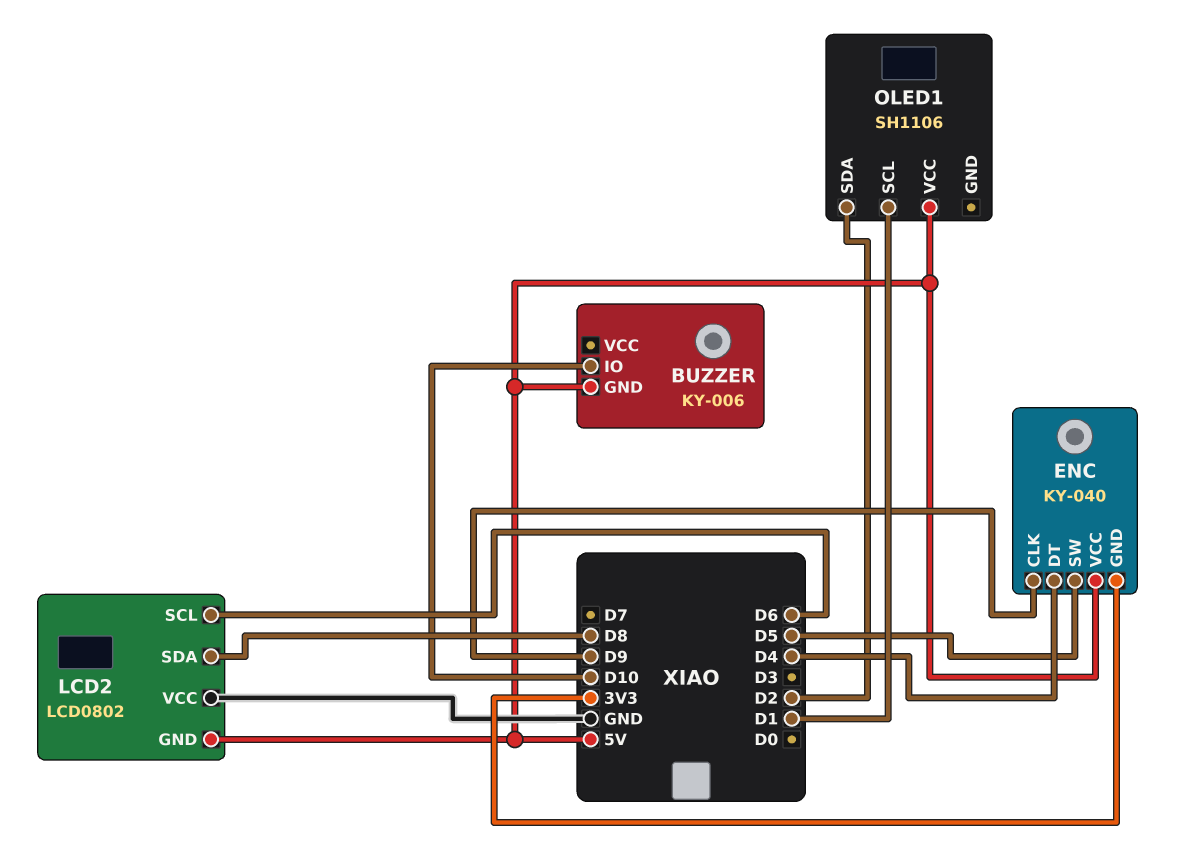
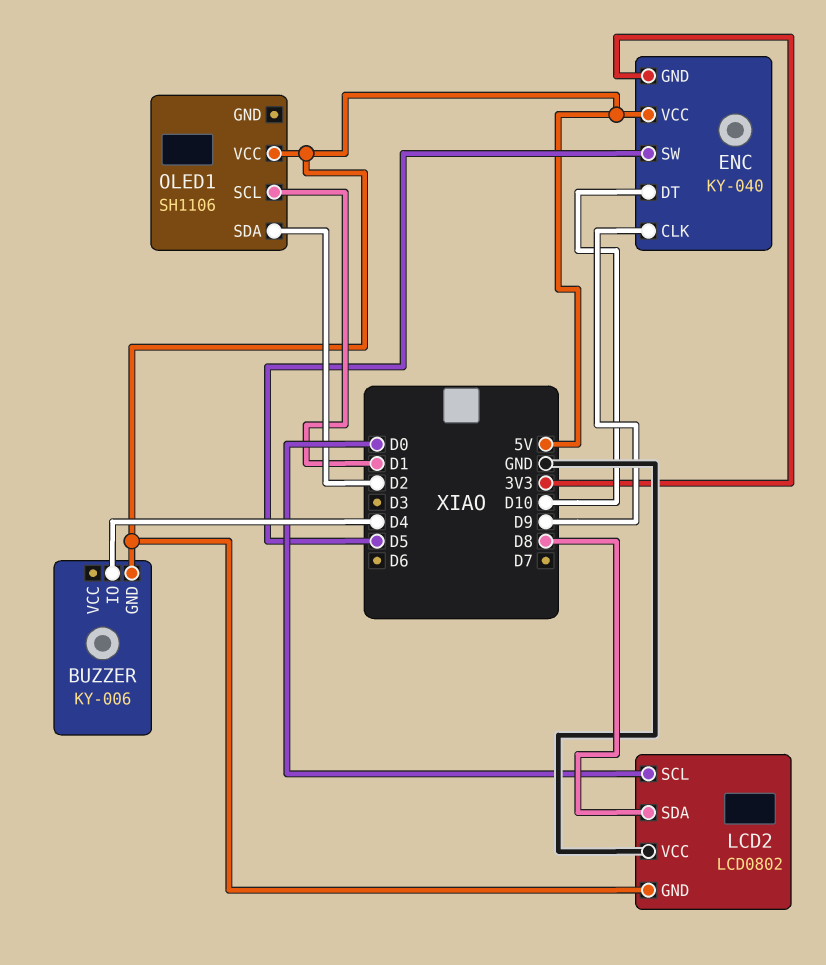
BUZZER pin IO: D10 -> D4
ENC pin DT: D4 -> D10
LCD2 pin SCL: D6 -> D0

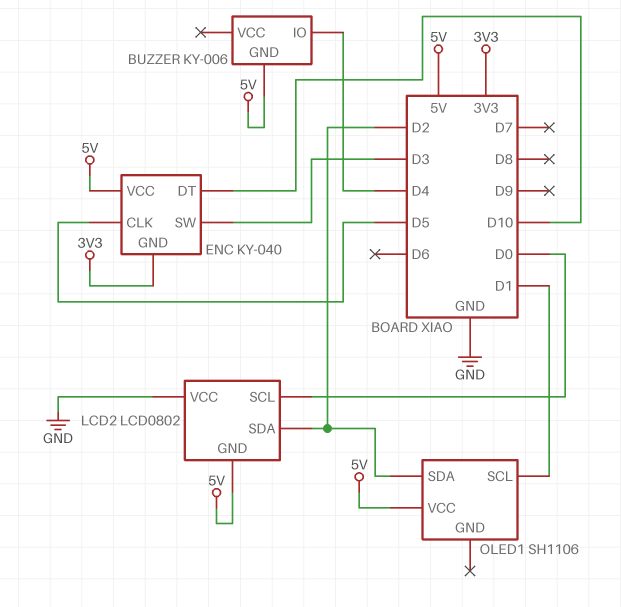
ENC pin CLK: D9 -> D5
ENC pin SW: D5 -> D3
LCD2 pin SDA: D8 -> D2

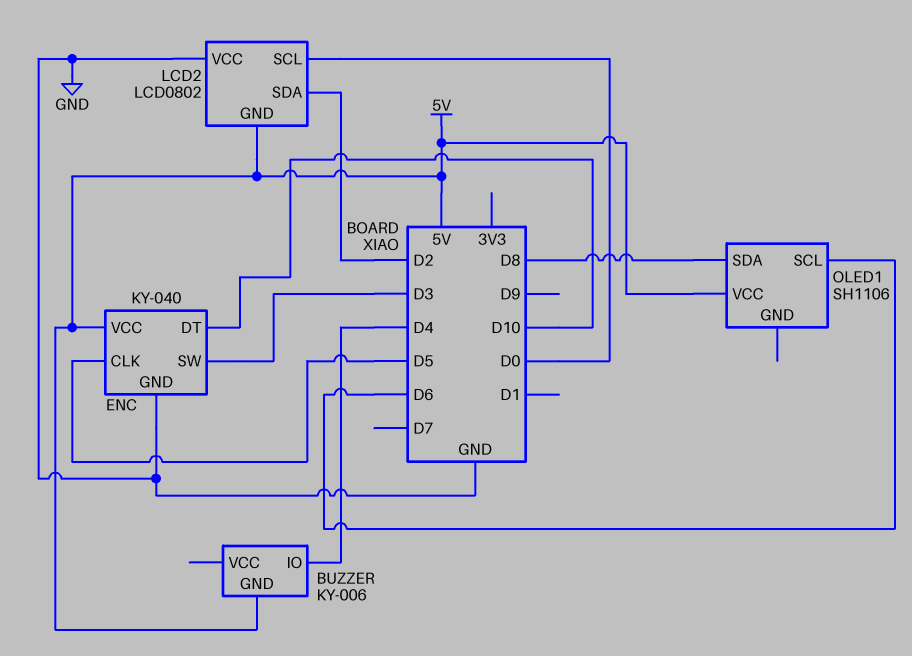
ENC pin GND: 3V3 -> GND
OLED1 pin SCL: D1 -> D6
OLED1 pin SDA: D2 -> D8

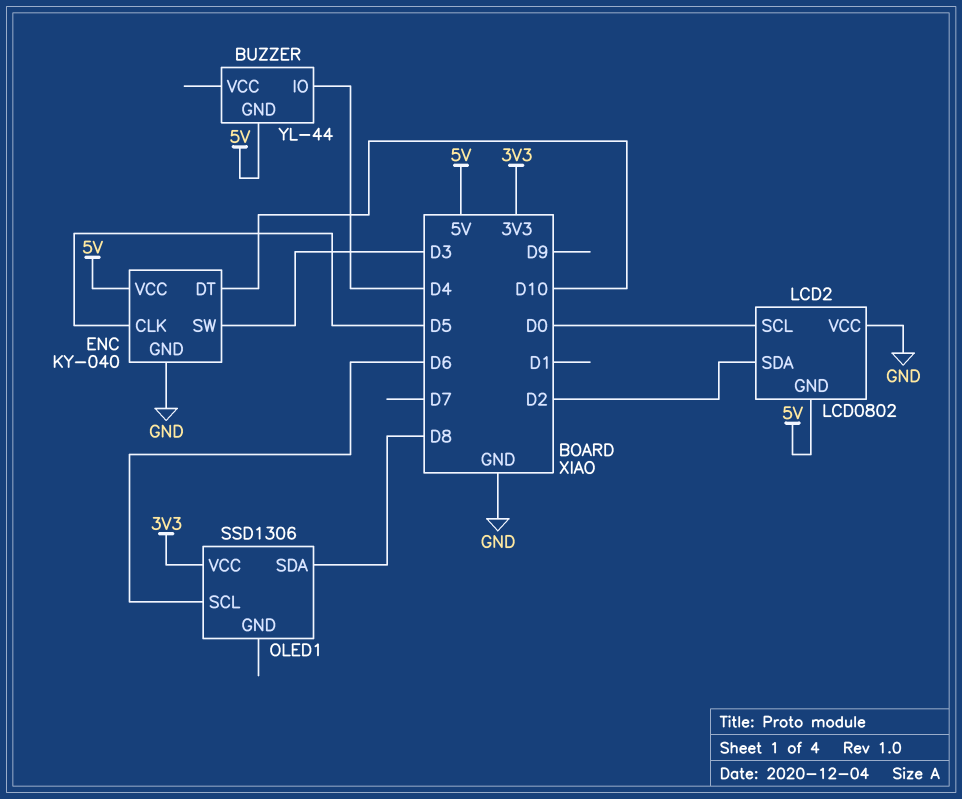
BUZZER: KY-006 -> YL-44
OLED1: SH1106 -> SSD1306
OLED1 pin VCC: 5V -> 3V3

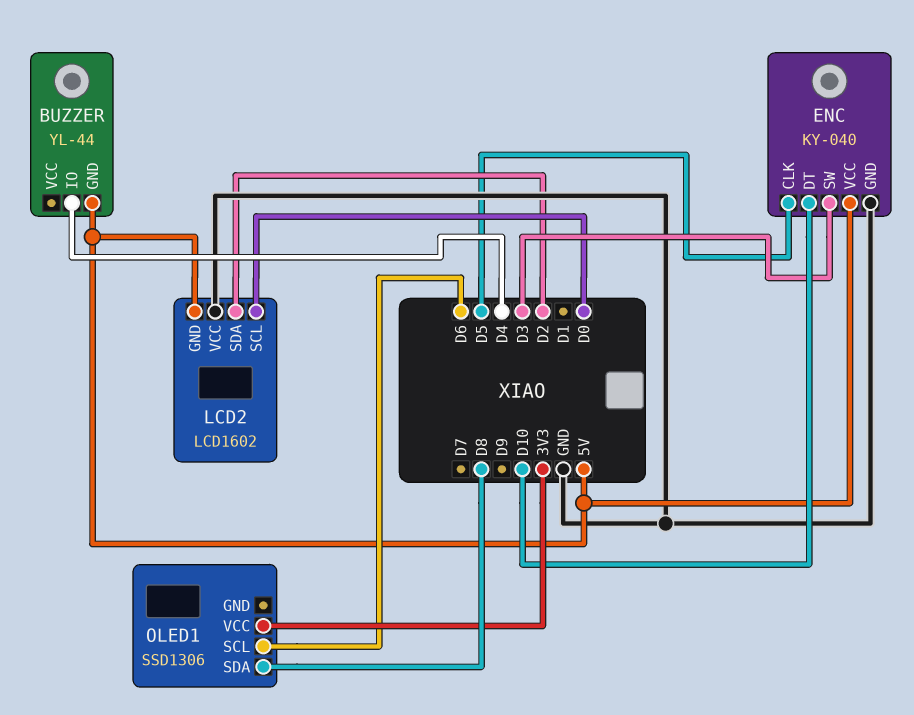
LCD2: LCD0802 -> LCD1602

